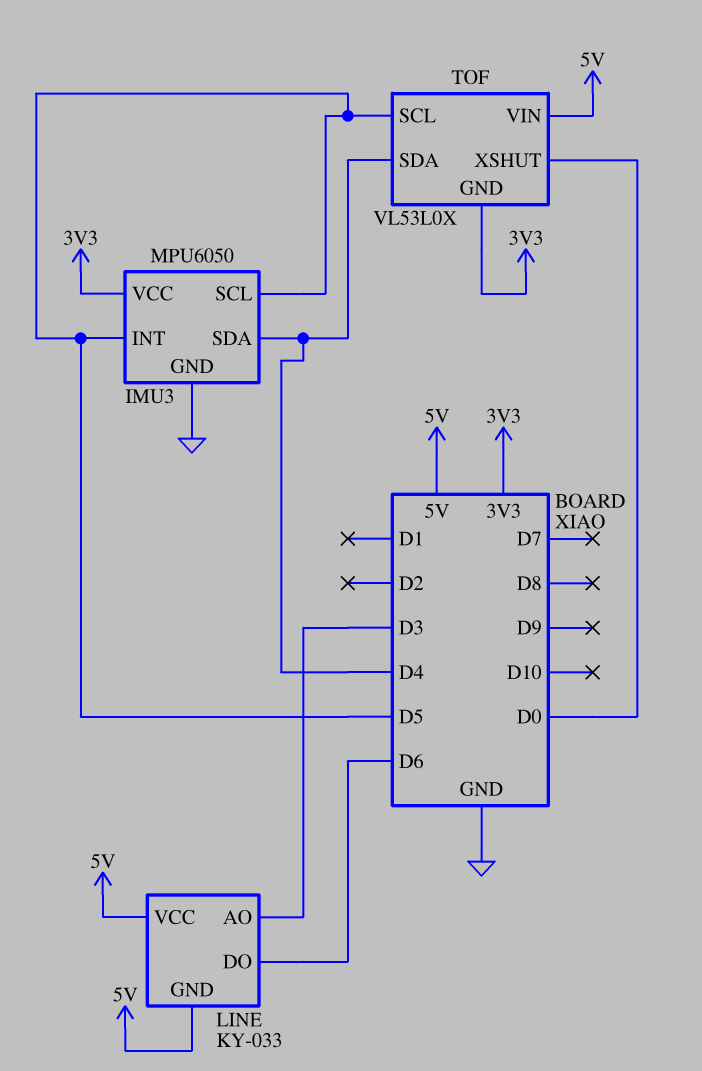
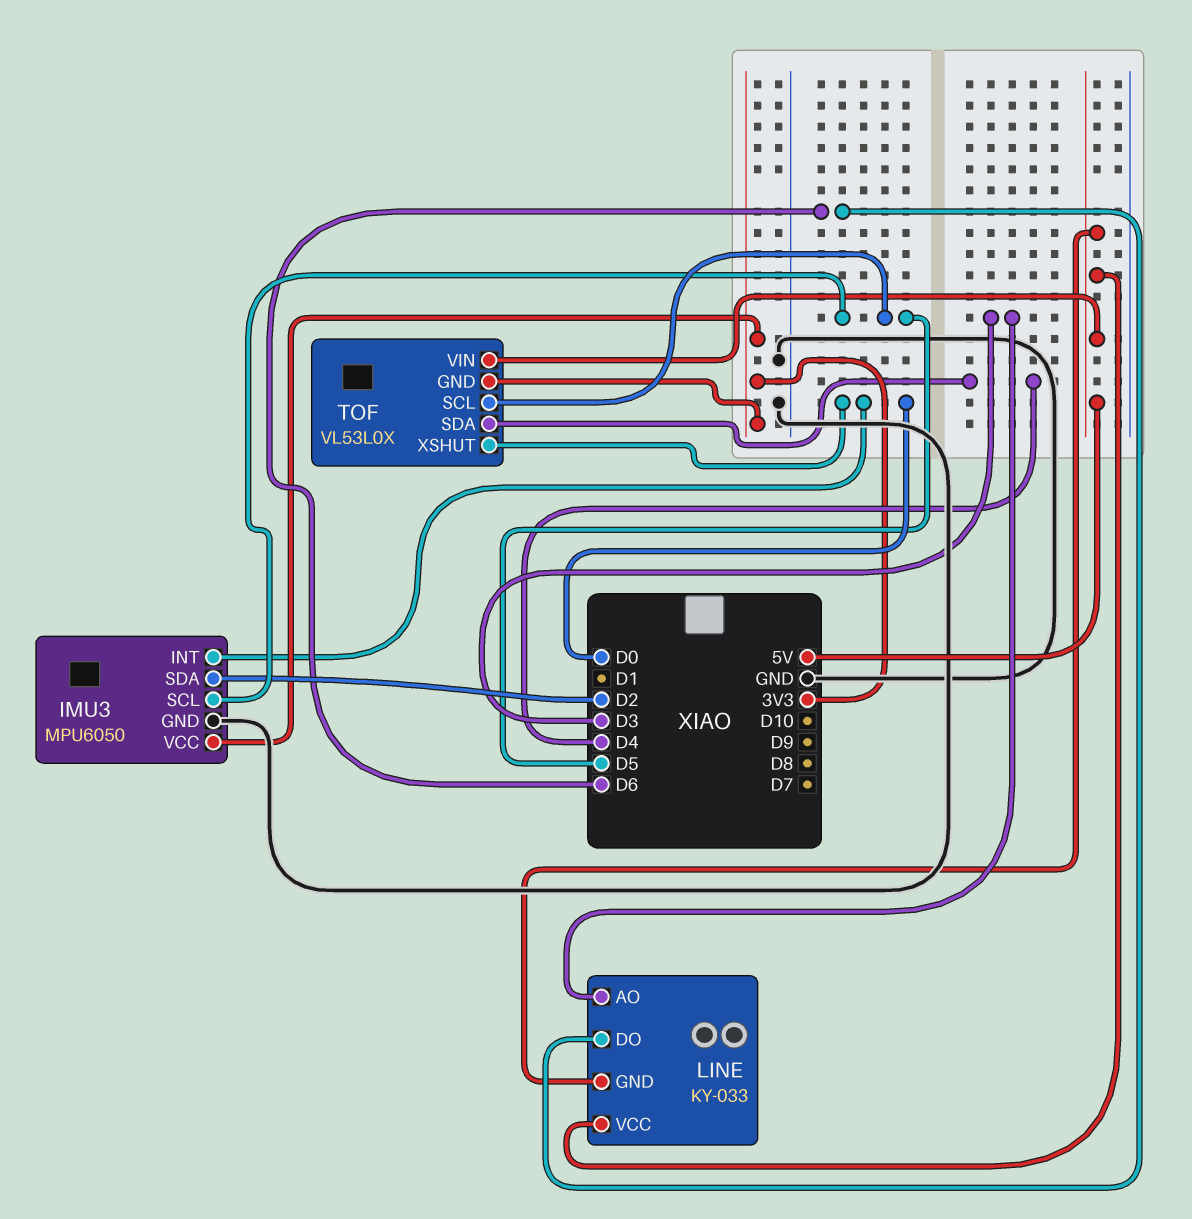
IMU3 pin INT: D5 -> D0
IMU3 pin SDA: D4 -> D2

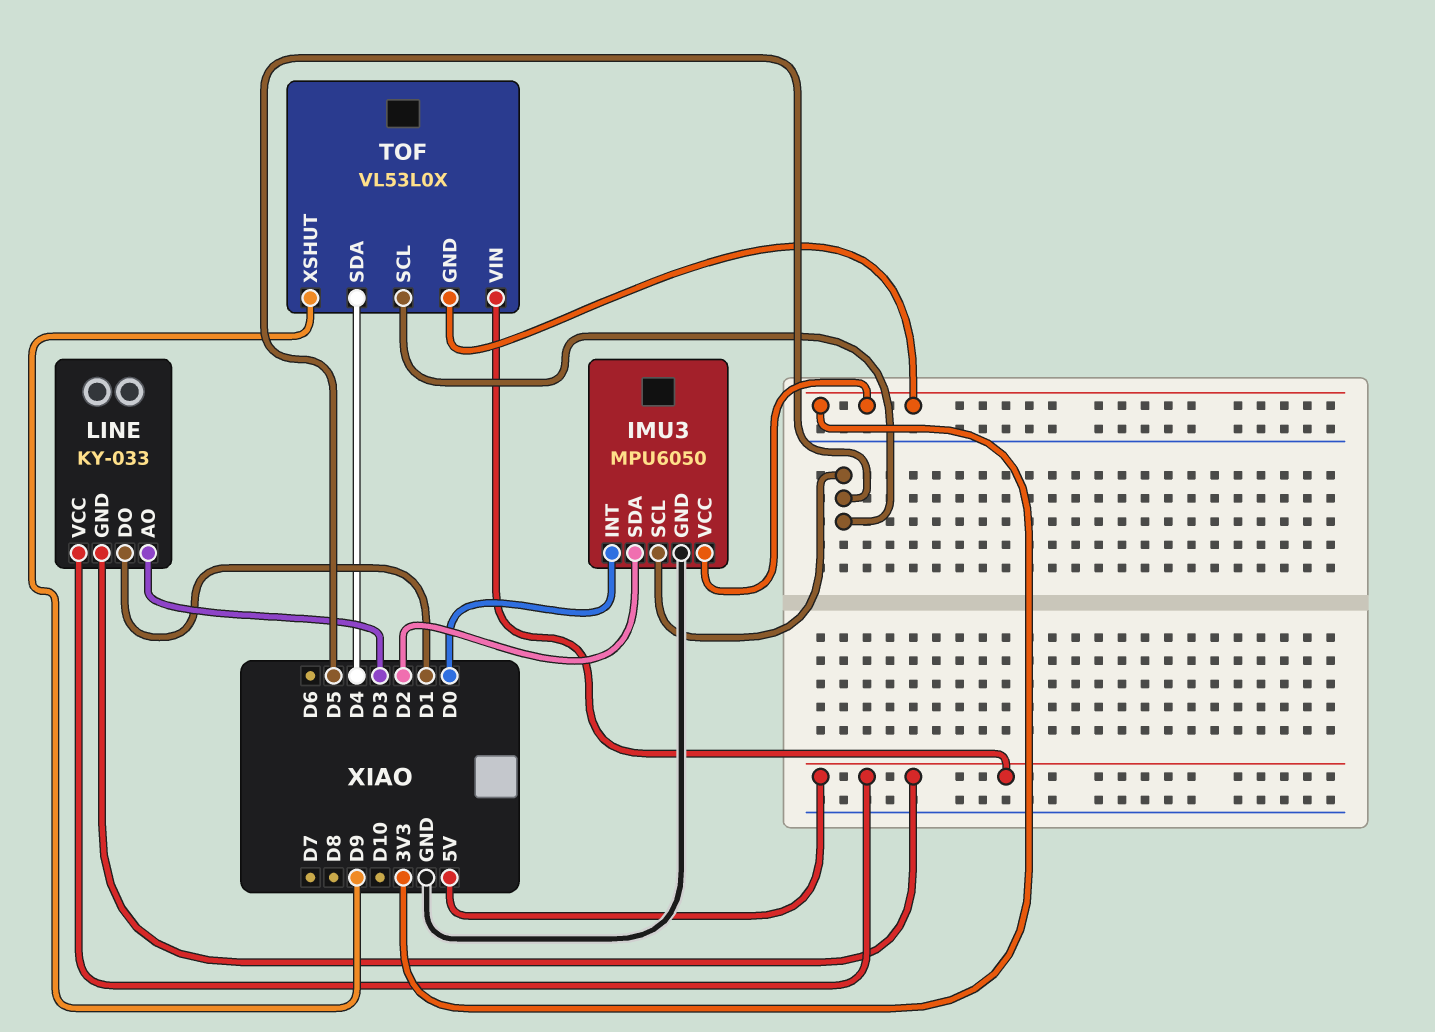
LINE pin DO: D6 -> D1
TOF pin XSHUT: D0 -> D9

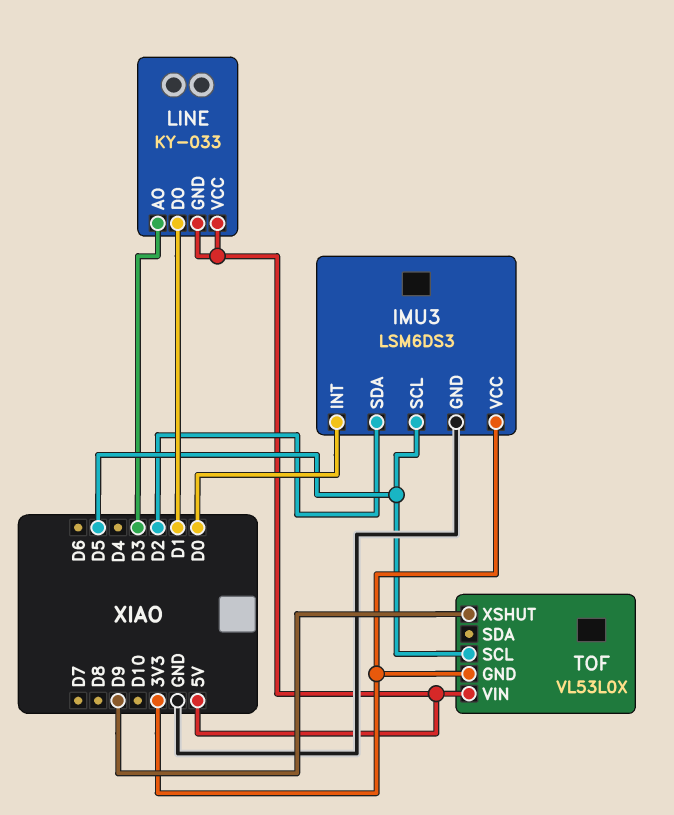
IMU3: MPU6050 -> LSM6DS3
TOF pin SDA: D4 -> none

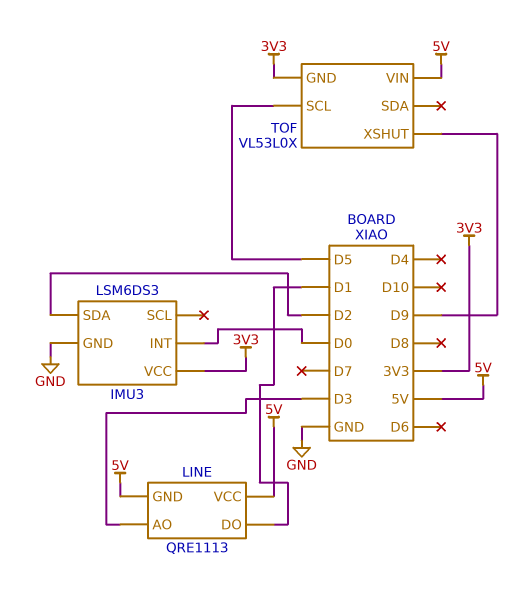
IMU3 pin SCL: D5 -> none
LINE: KY-033 -> QRE1113

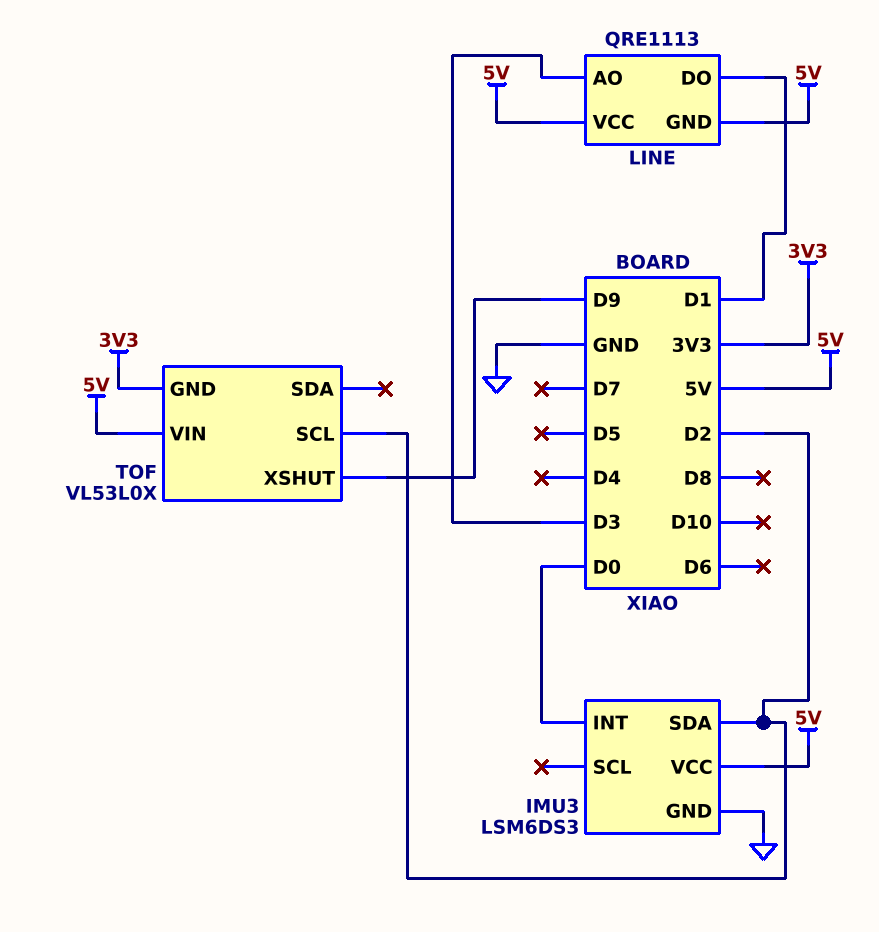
IMU3 pin VCC: 3V3 -> 5V
TOF pin SCL: D5 -> D2

